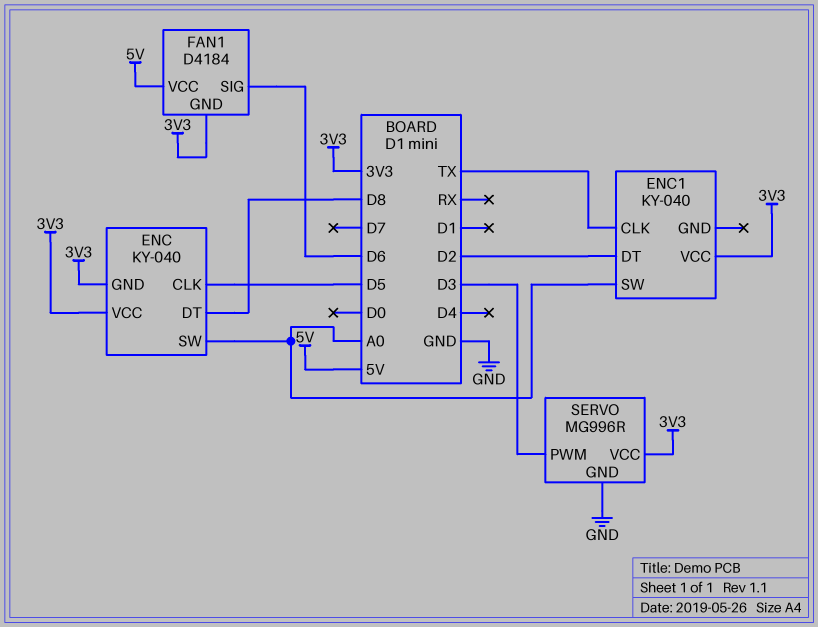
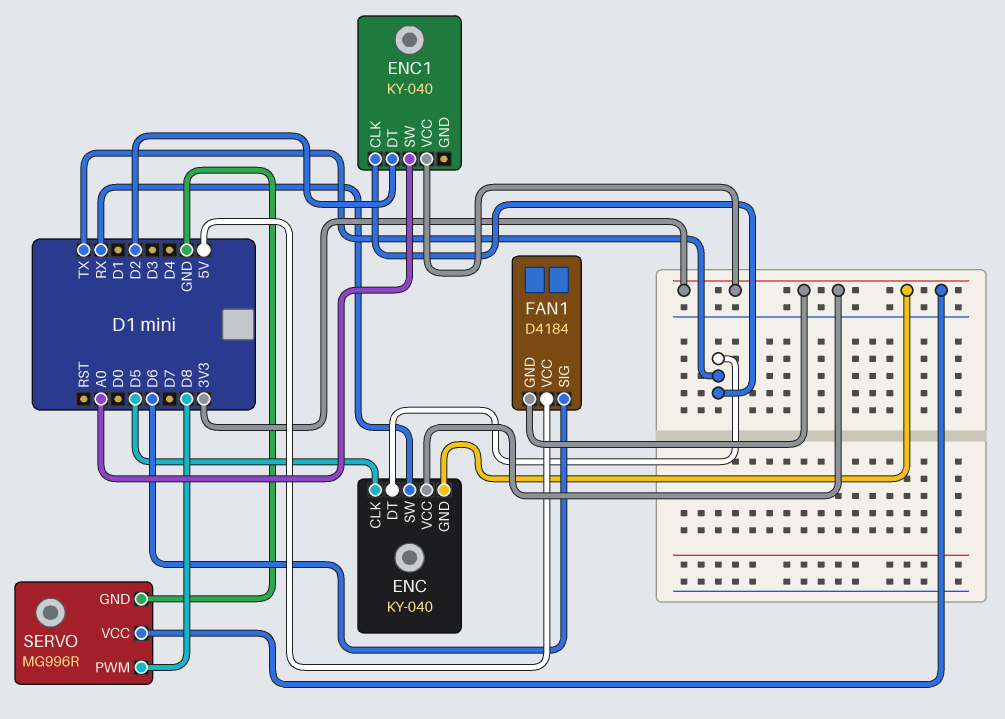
ENC pin DT: D8 -> TX
ENC pin SW: A0 -> RX
SERVO pin PWM: D3 -> D8

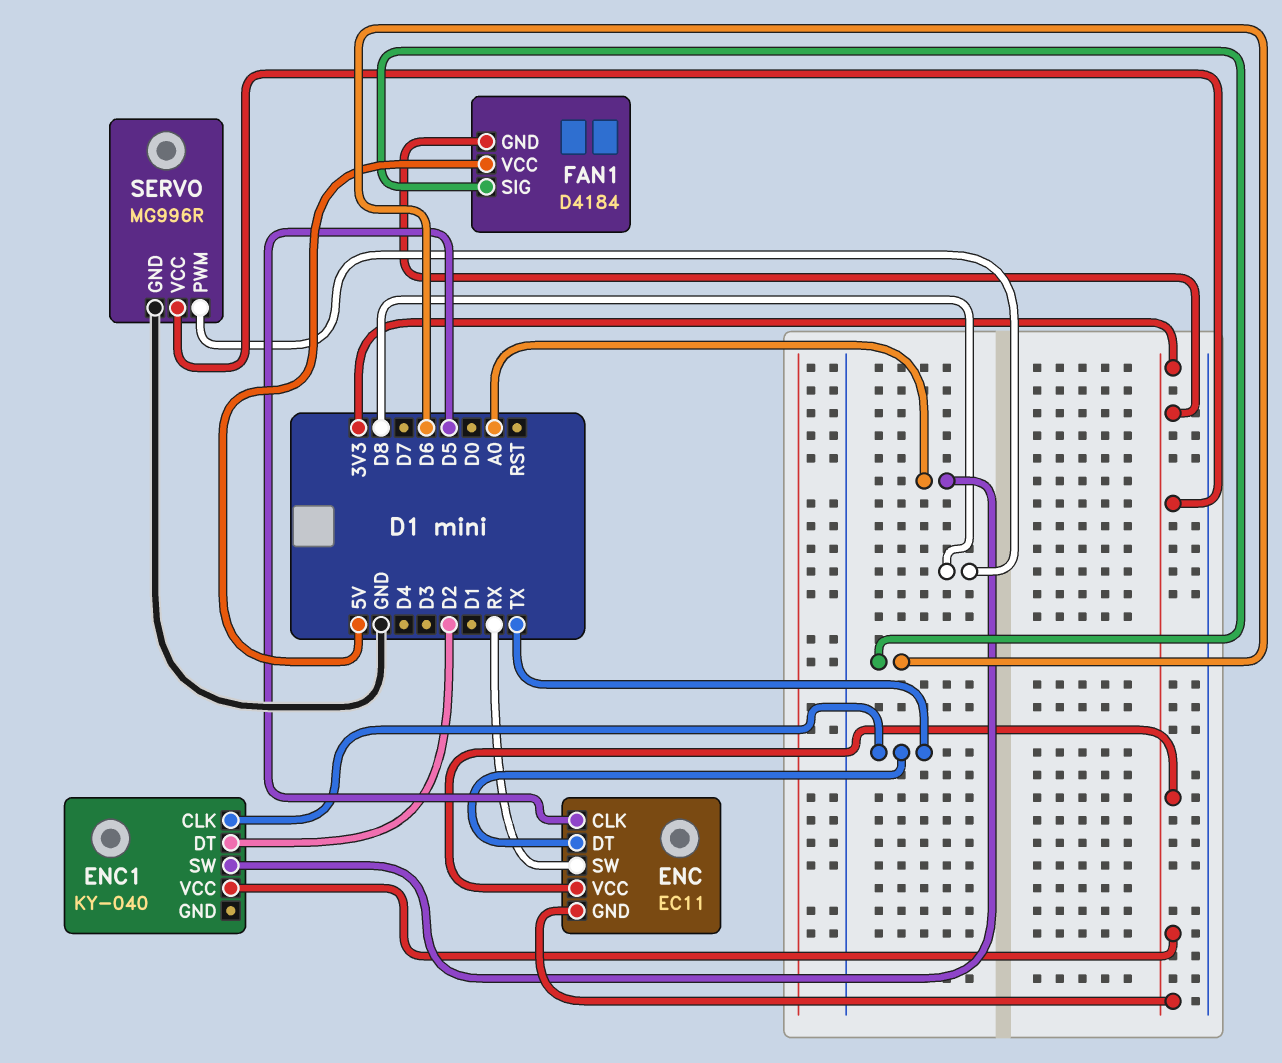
ENC: KY-040 -> EC11

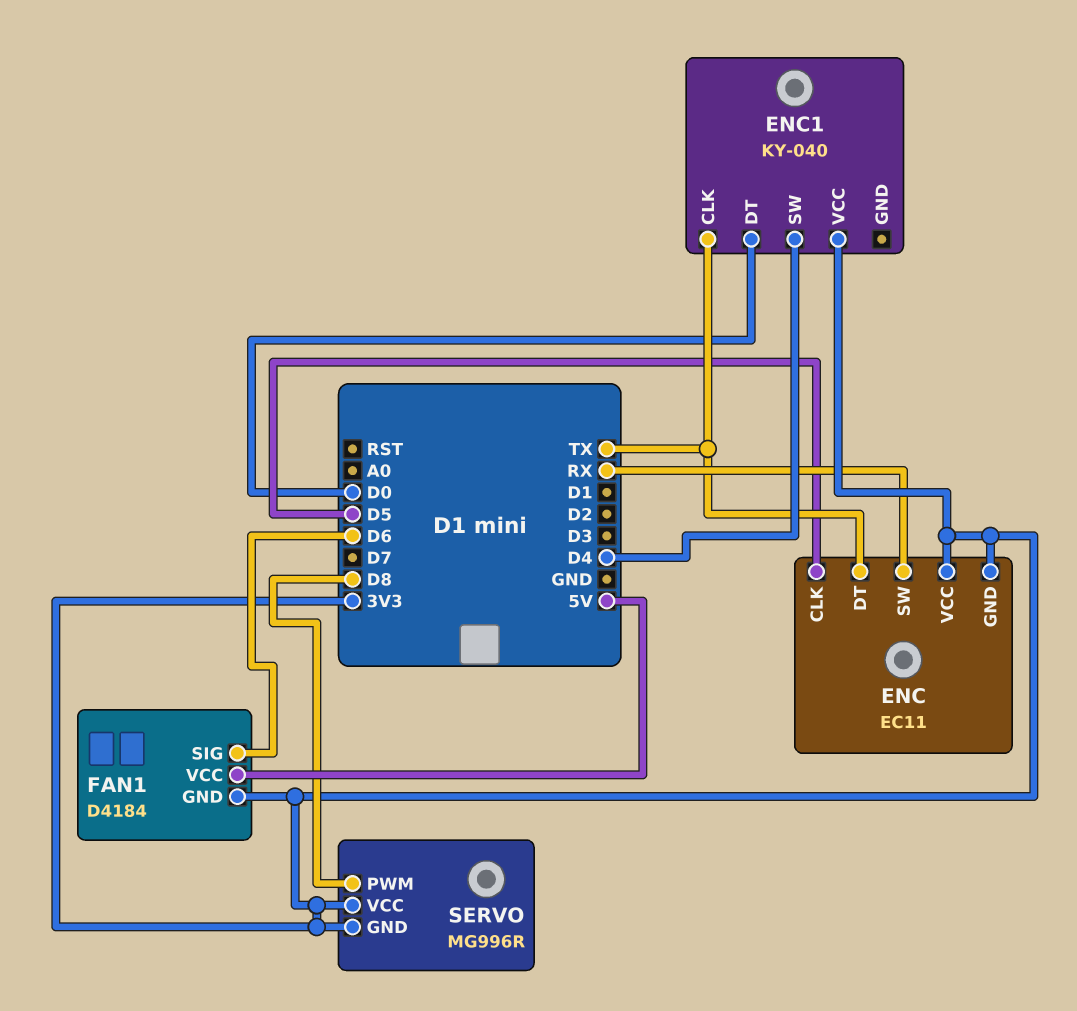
ENC1 pin DT: D2 -> D0
ENC1 pin SW: A0 -> D4
SERVO pin GND: GND -> 3V3

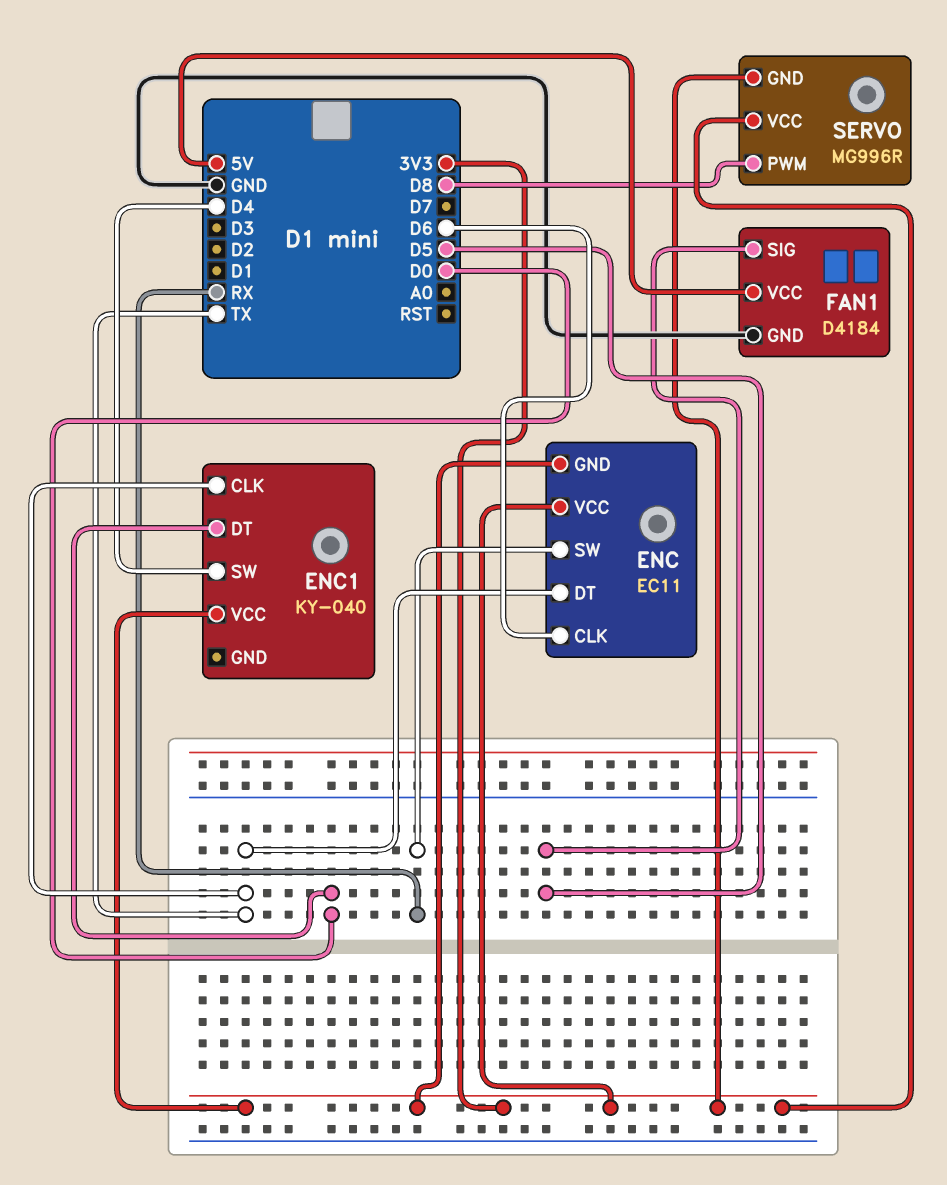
ENC pin CLK: D5 -> D6
FAN1 pin GND: 3V3 -> GND
FAN1 pin SIG: D6 -> D5

